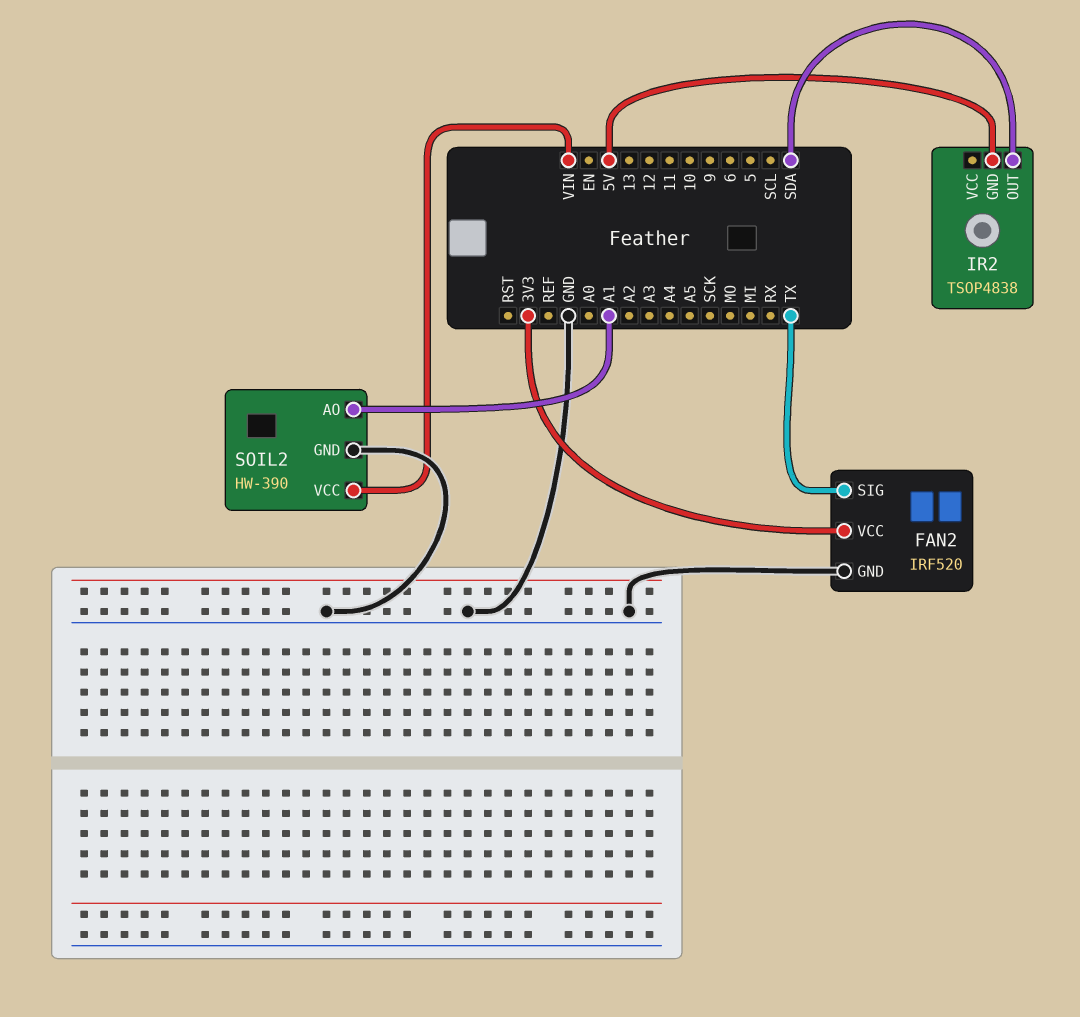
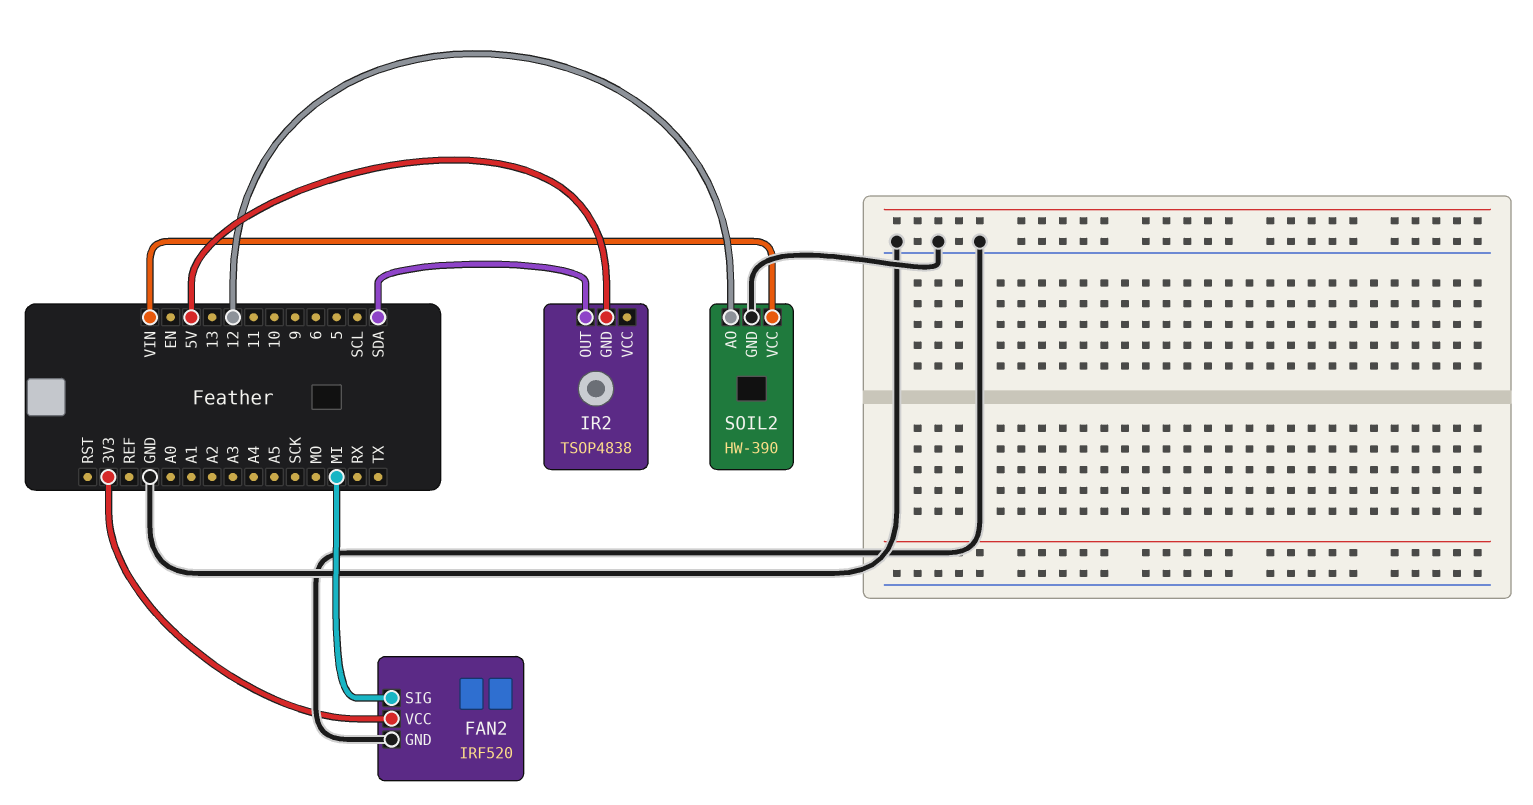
FAN2 pin SIG: TX -> MI
SOIL2 pin AO: A1 -> 12

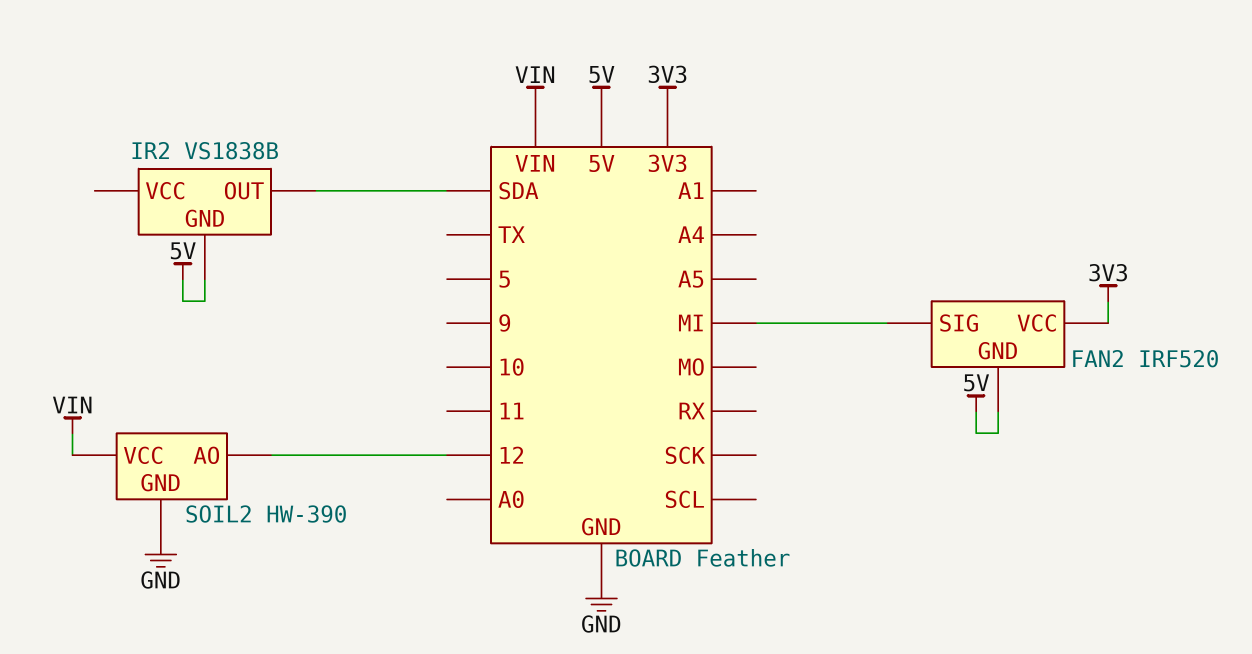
FAN2 pin GND: GND -> 5V
IR2: TSOP4838 -> VS1838B

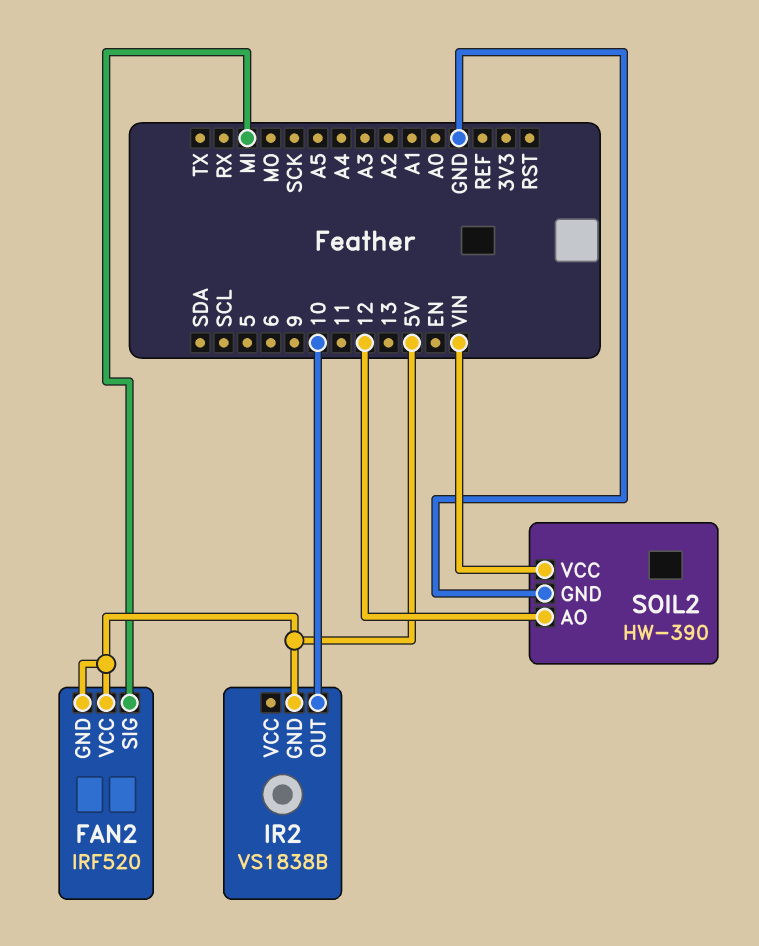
FAN2 pin VCC: 3V3 -> 5V
IR2 pin OUT: SDA -> 10

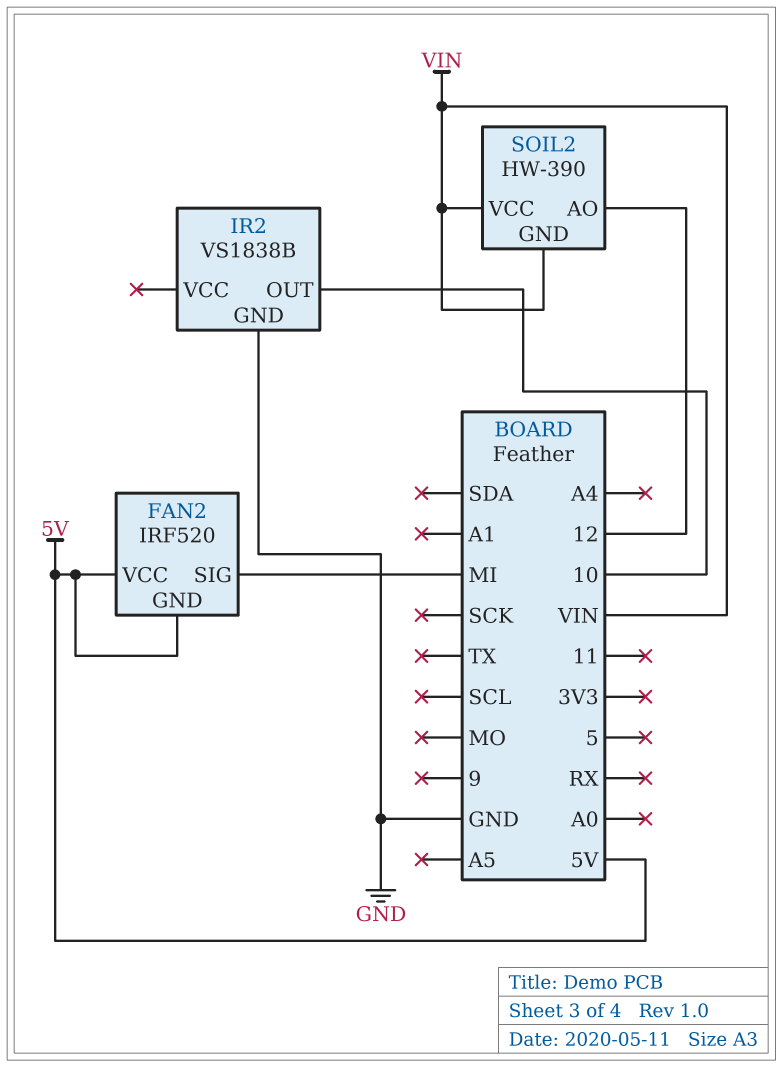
IR2 pin GND: 5V -> GND
SOIL2 pin GND: GND -> VIN

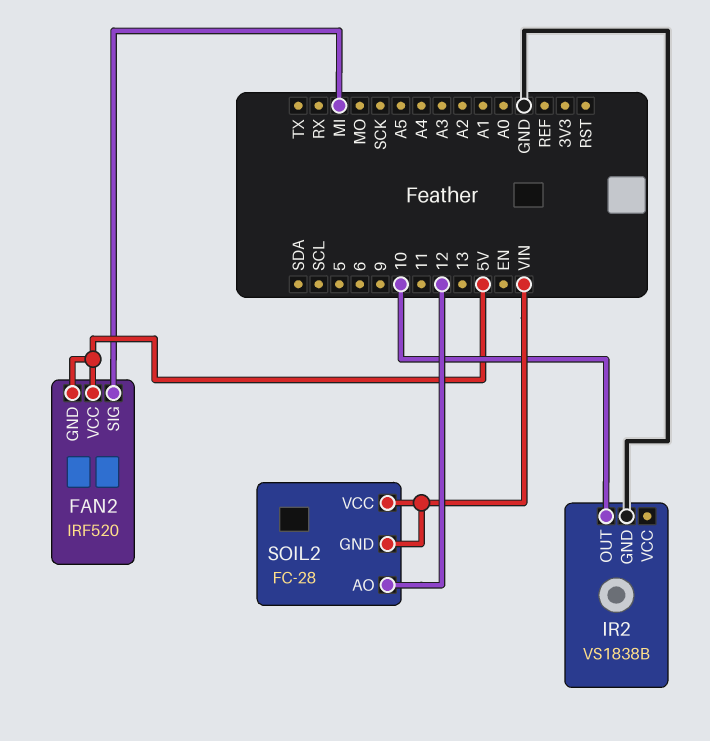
SOIL2: HW-390 -> FC-28

